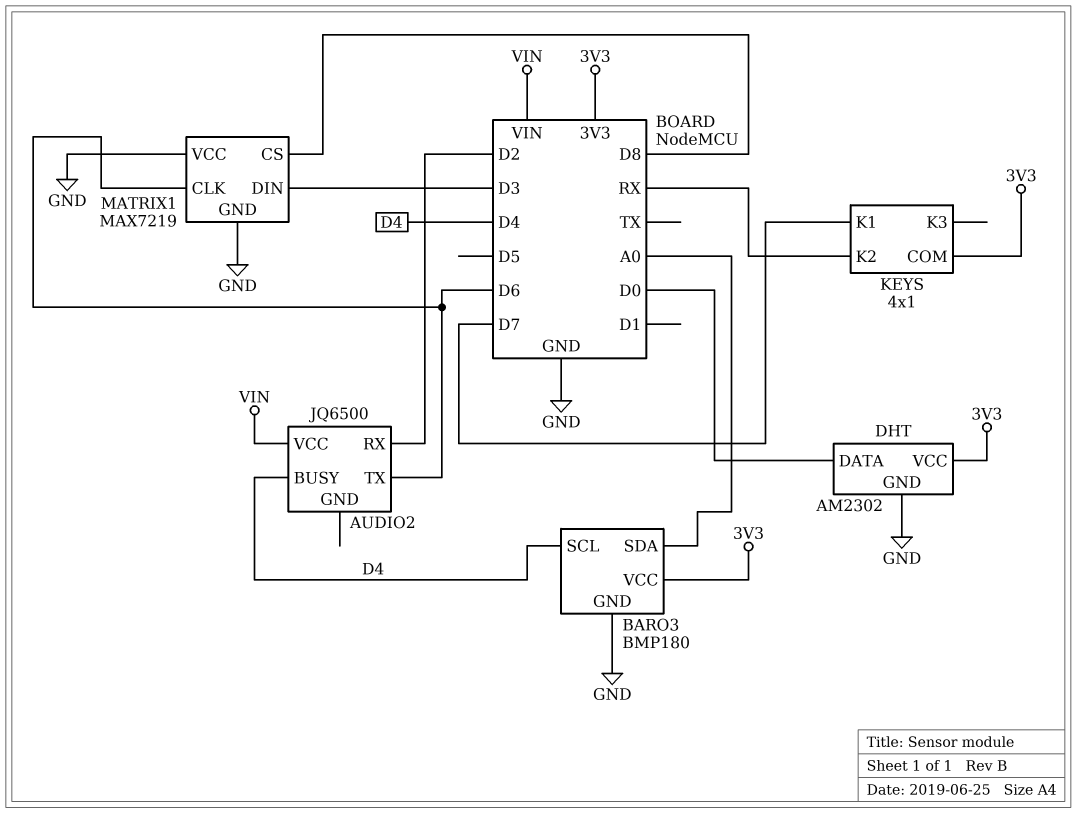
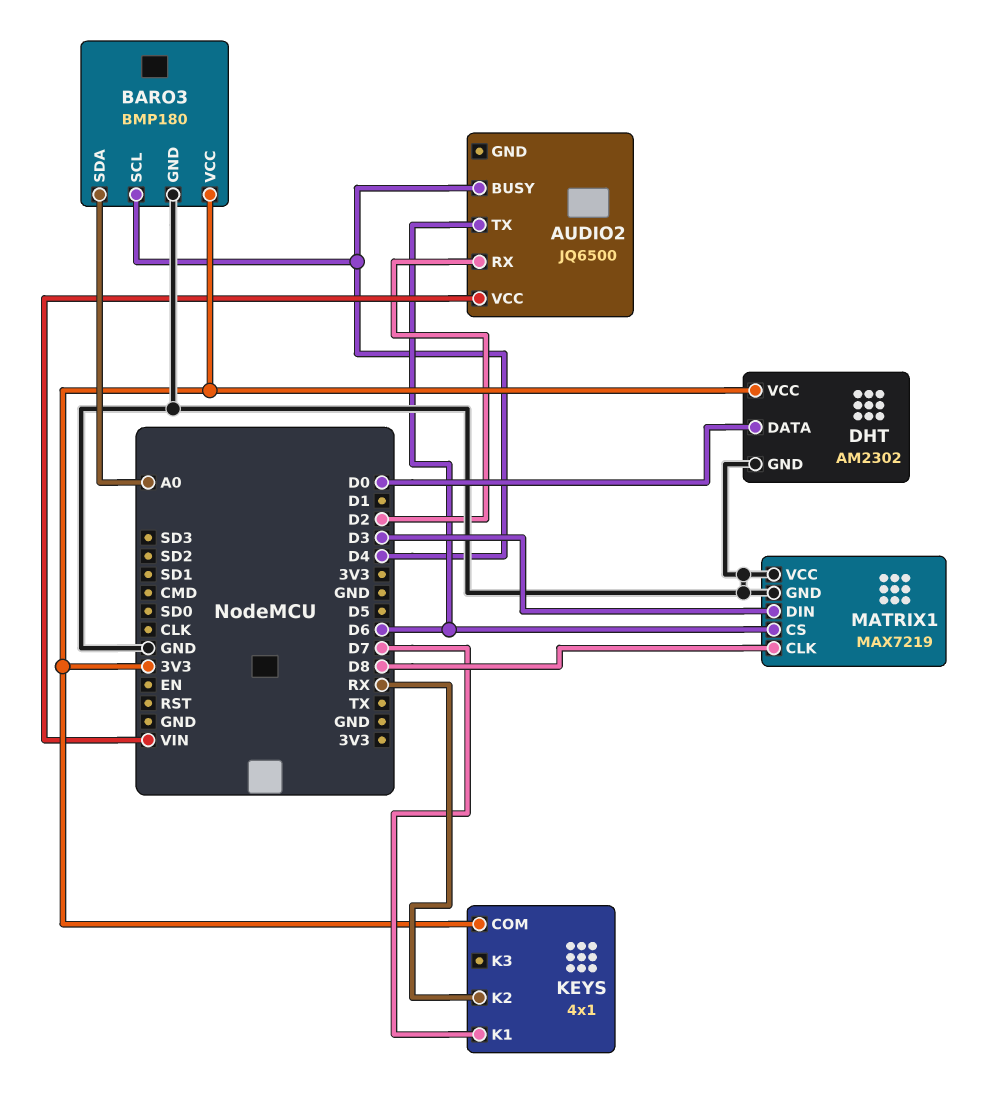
MATRIX1 pin CLK: D6 -> D8
MATRIX1 pin CS: D8 -> D6

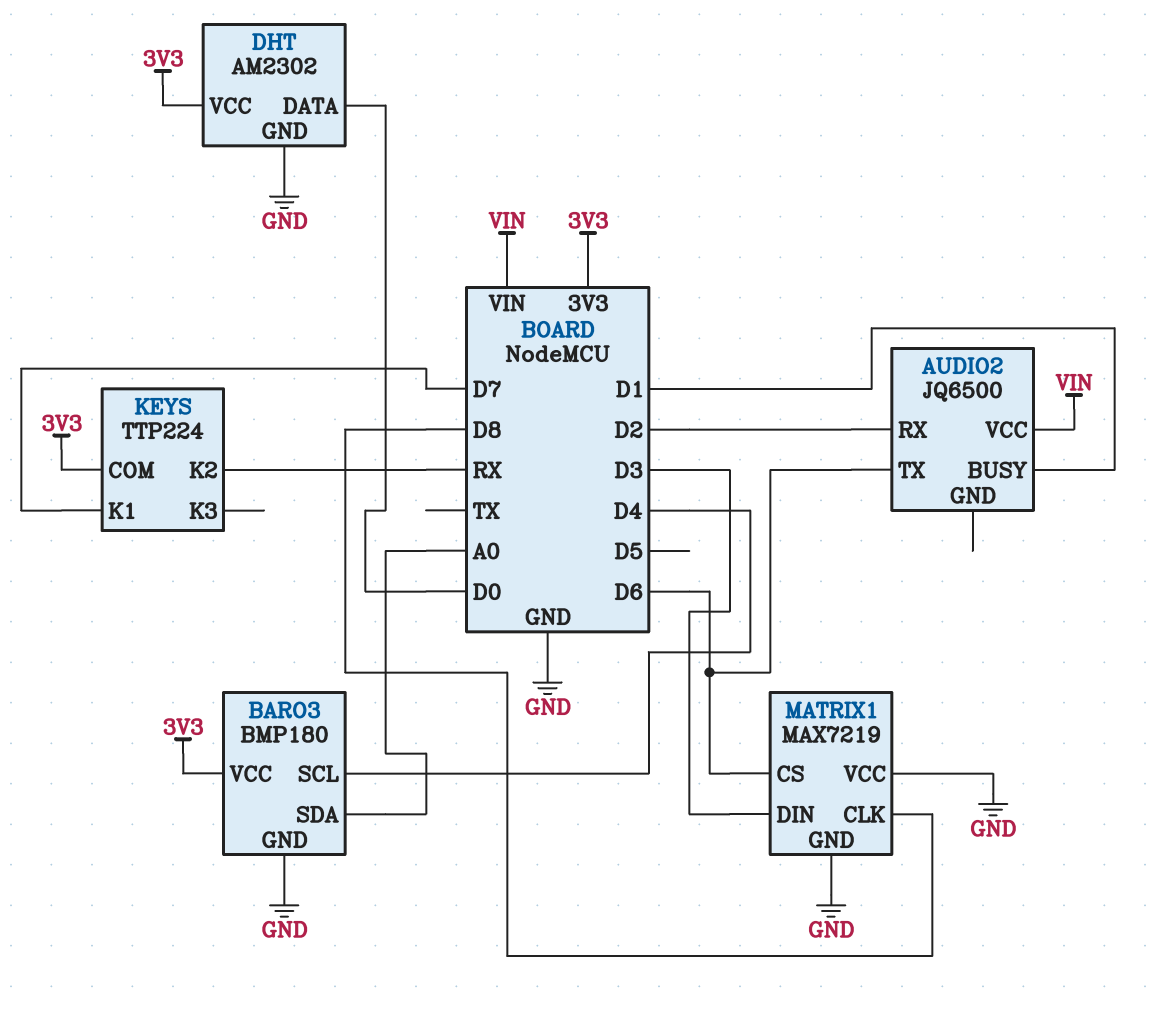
AUDIO2 pin BUSY: D4 -> D1
KEYS: 4x1 -> TTP224

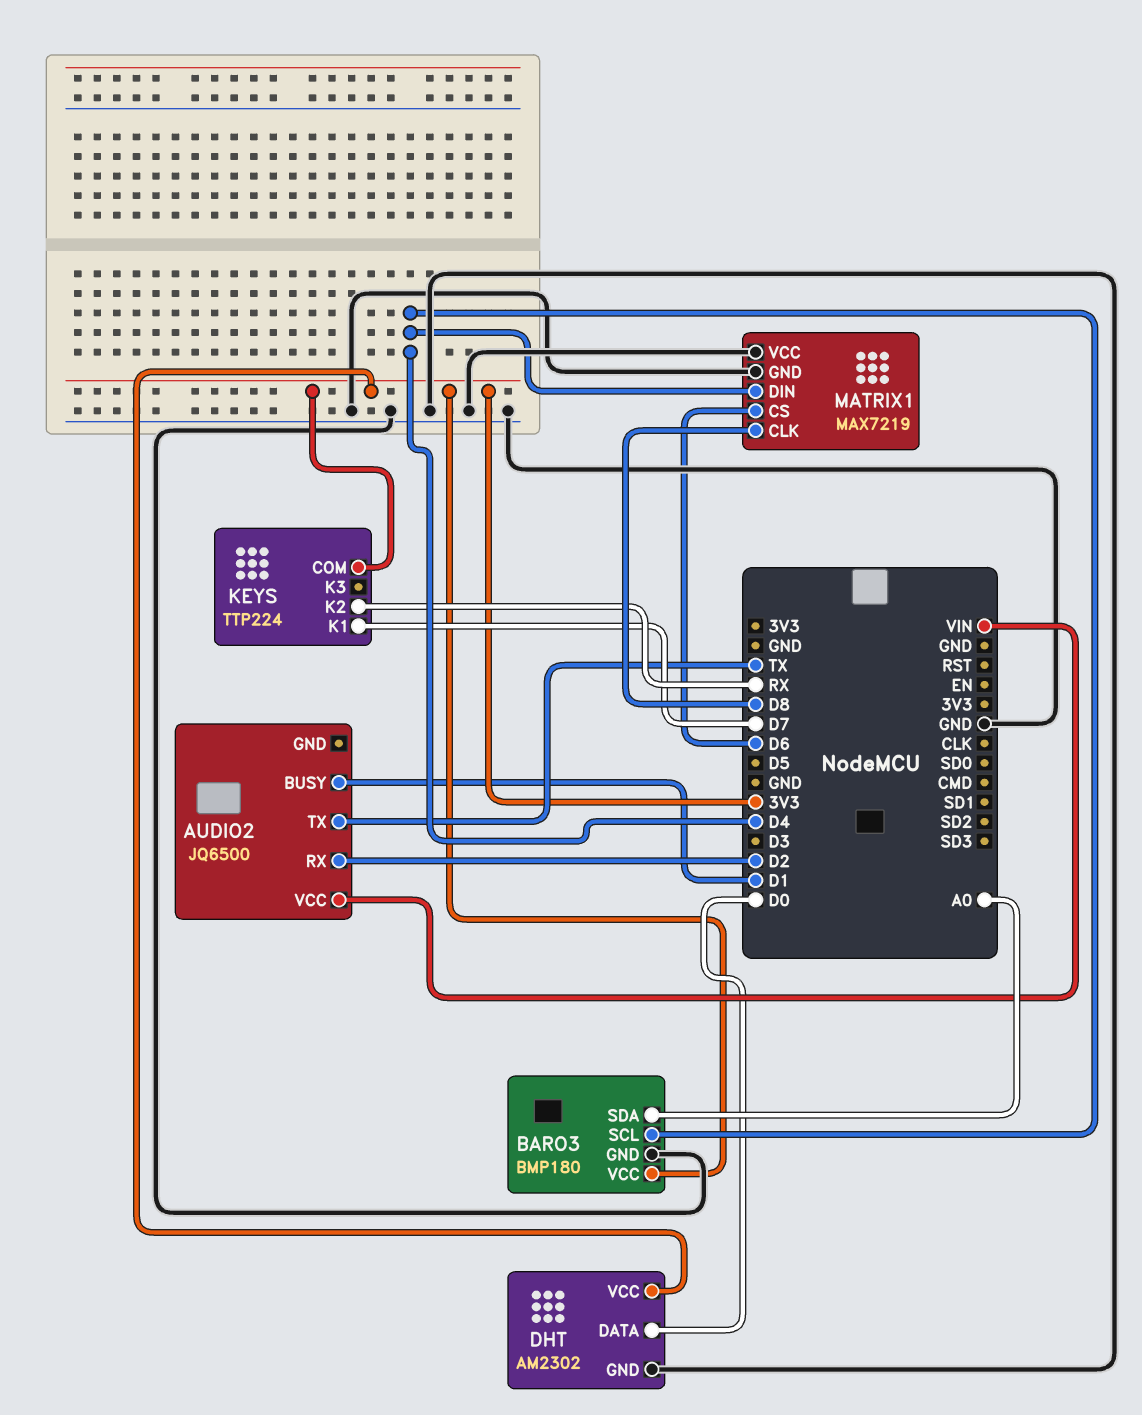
AUDIO2 pin TX: D6 -> TX
MATRIX1 pin DIN: D3 -> D4

